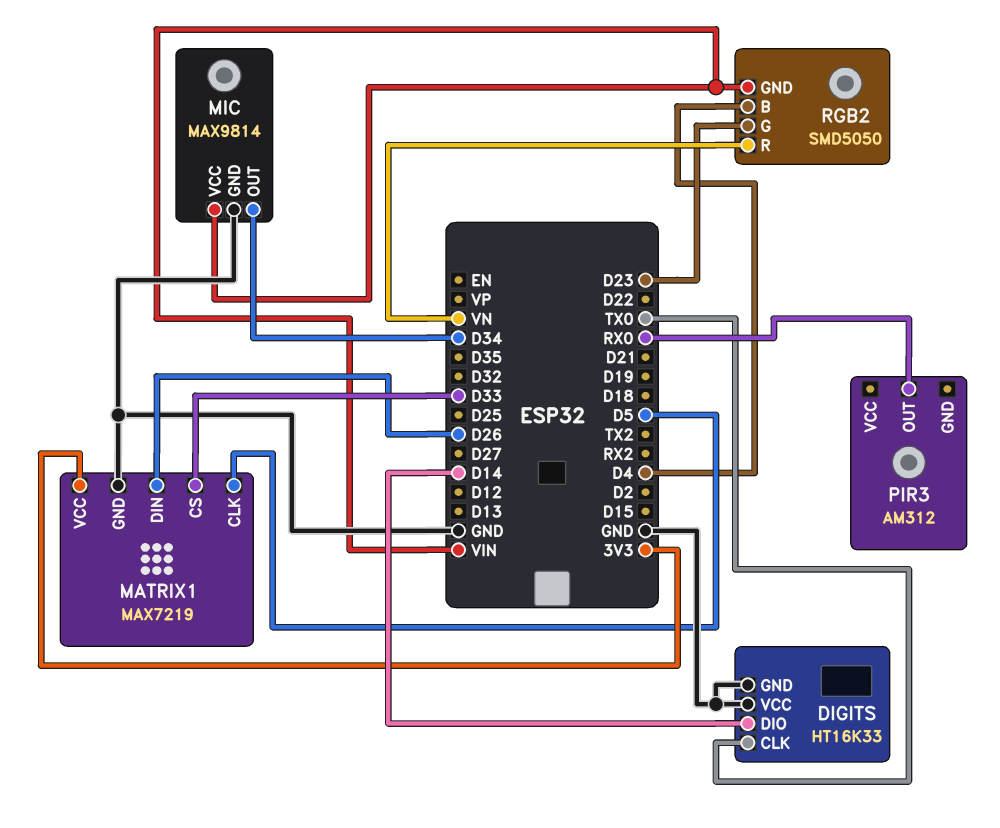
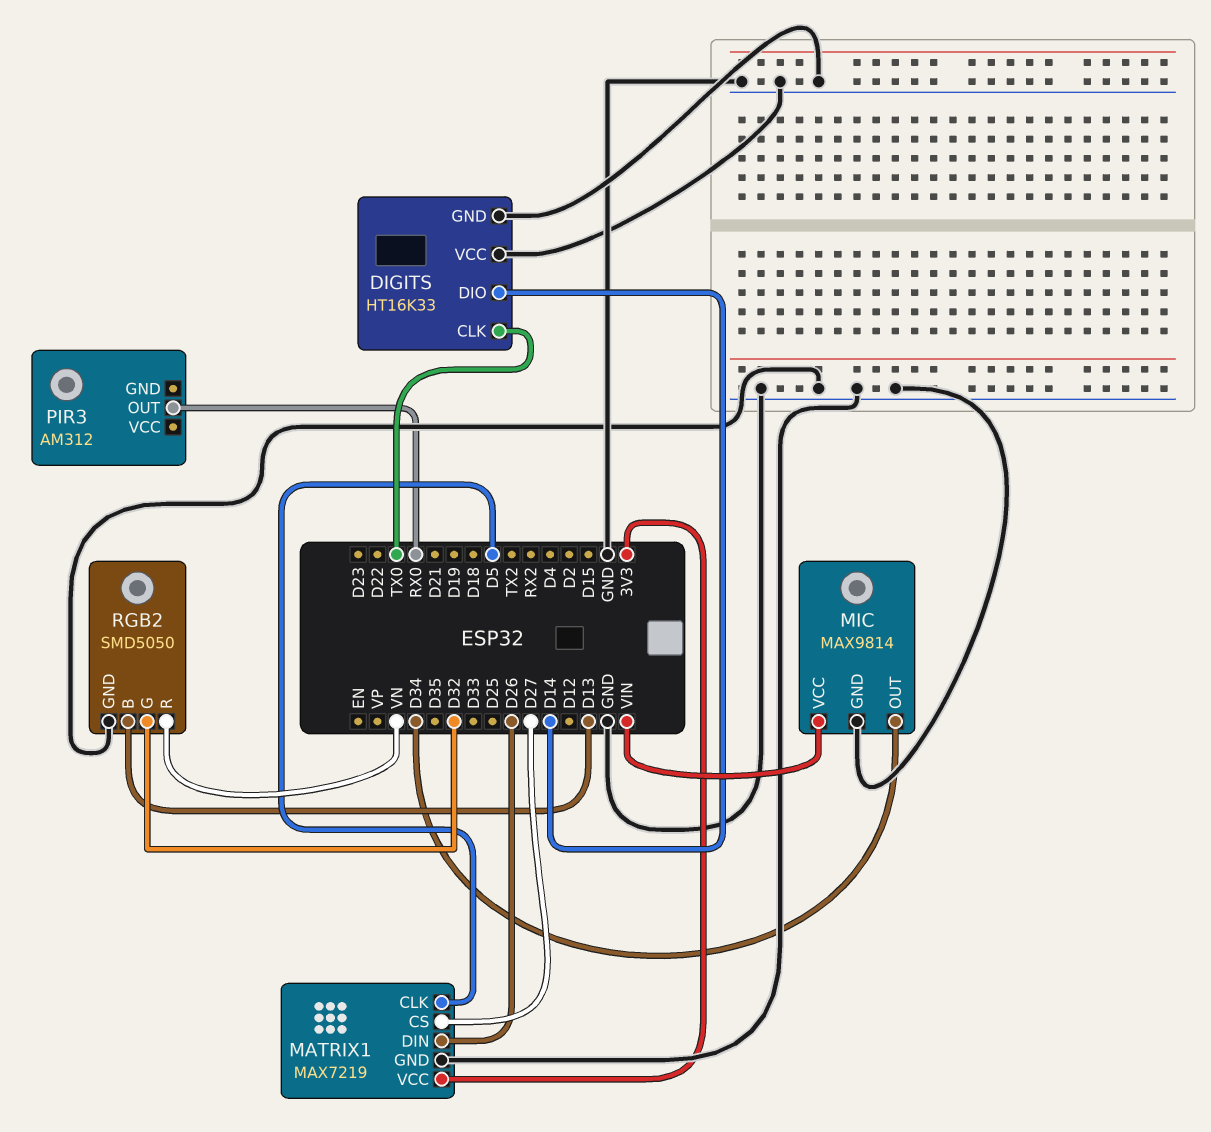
MATRIX1 pin CS: D33 -> D27
RGB2 pin B: D4 -> D13
RGB2 pin G: D23 -> D32
RGB2 pin GND: VIN -> GND

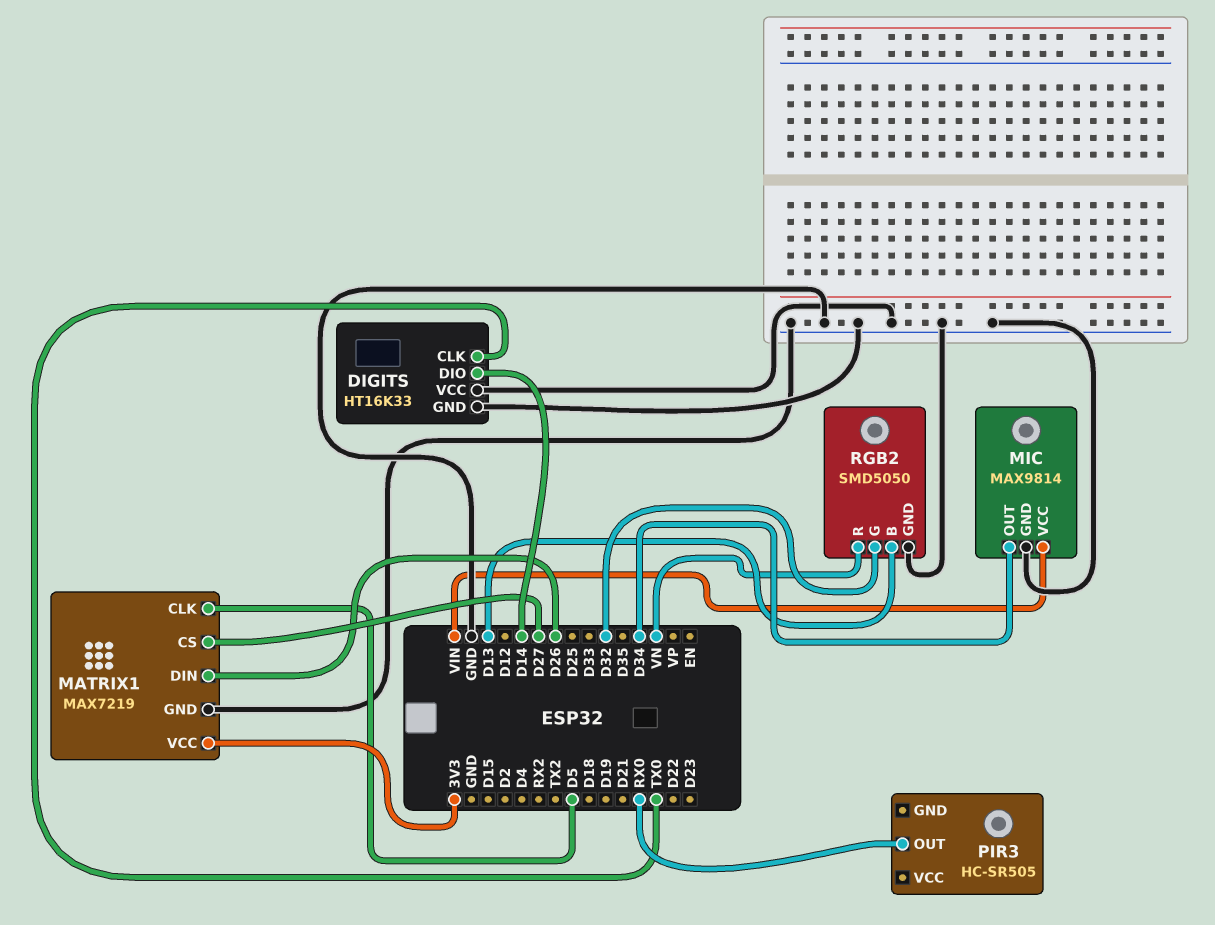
PIR3: AM312 -> HC-SR505

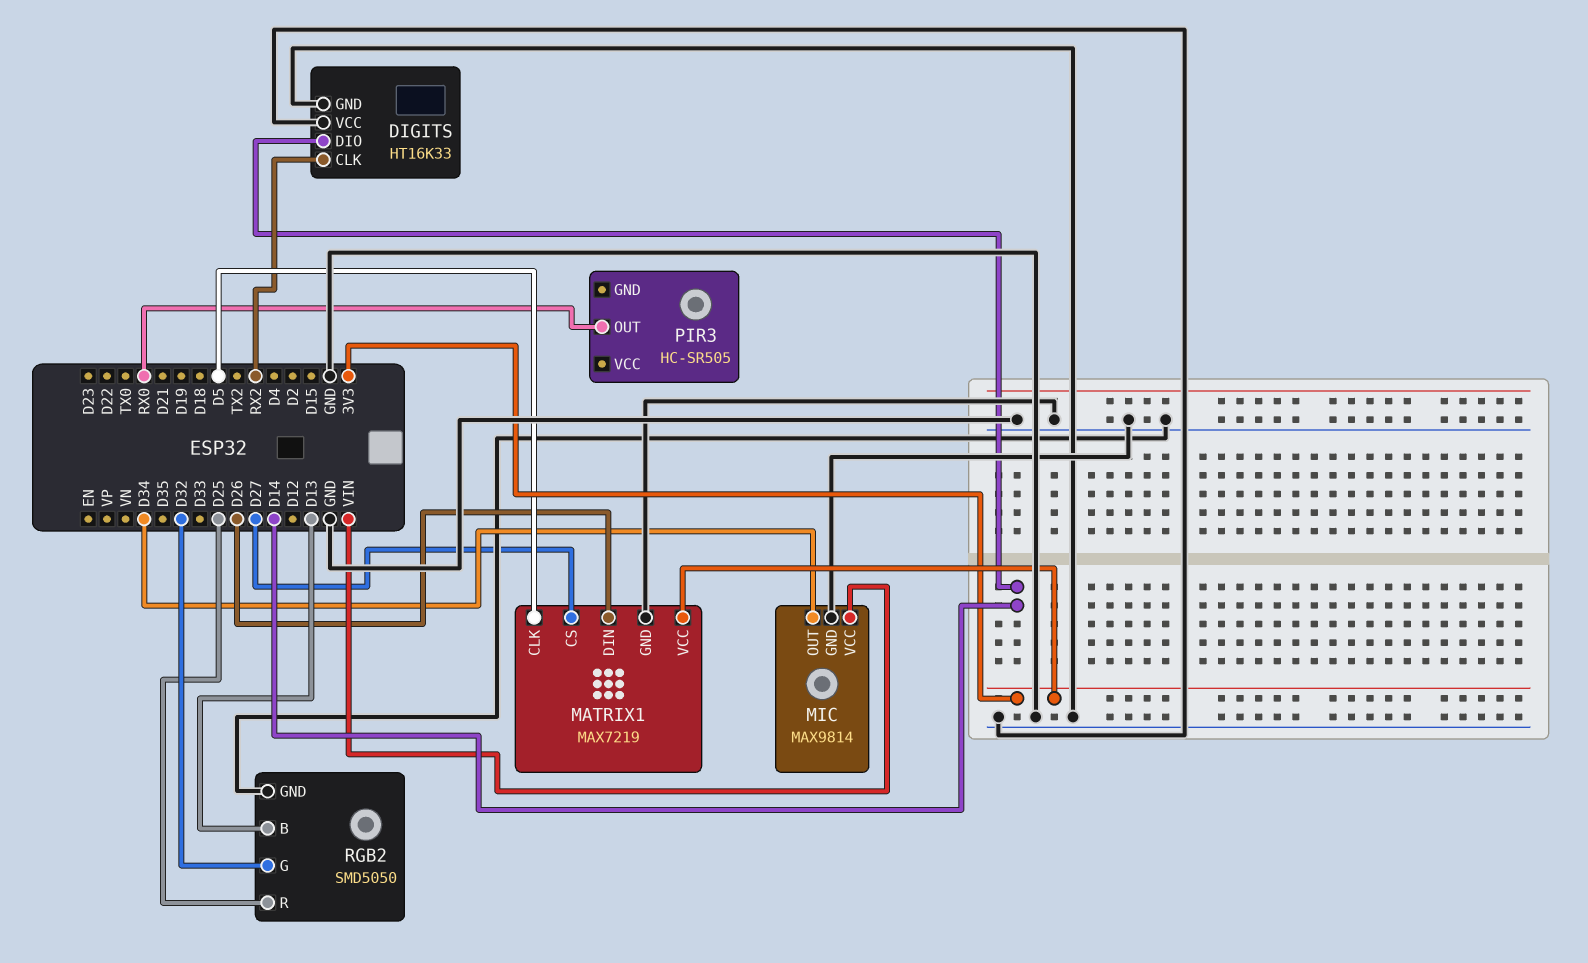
DIGITS pin CLK: TX0 -> RX2
RGB2 pin R: VN -> D25

